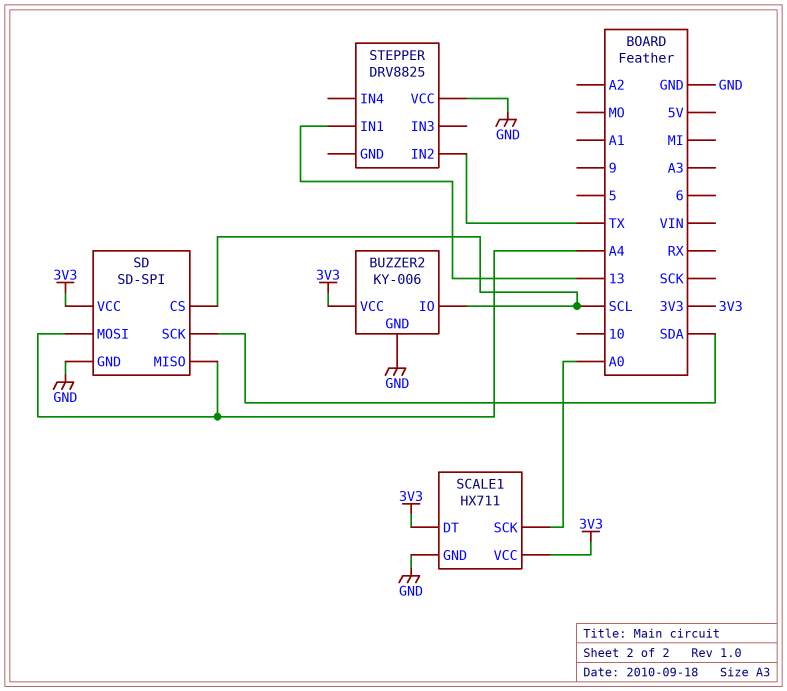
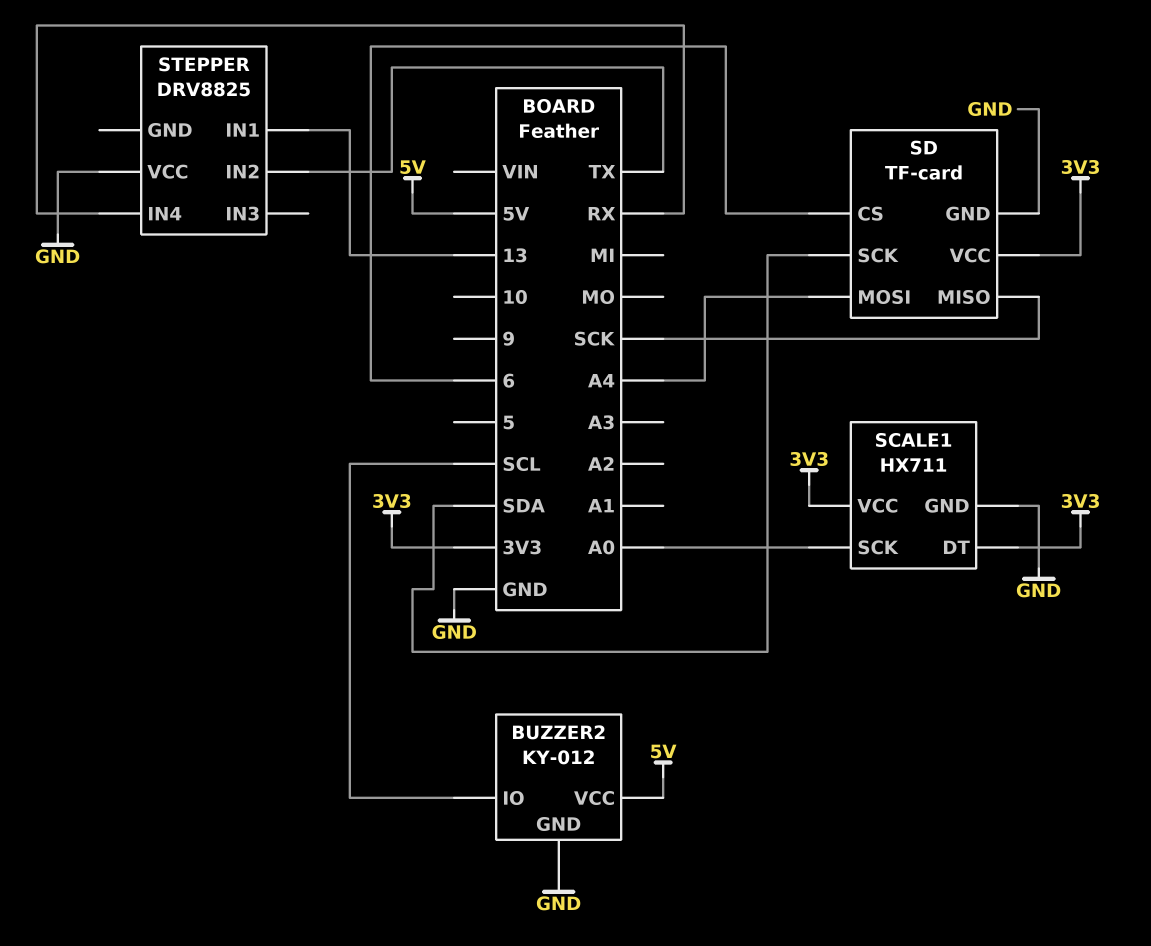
BUZZER2: KY-006 -> KY-012
BUZZER2 pin VCC: 3V3 -> 5V
SD: SD-SPI -> TF-card
SD pin CS: SCL -> 6
SD pin MISO: A4 -> SCK
STEPPER pin IN4: none -> RX

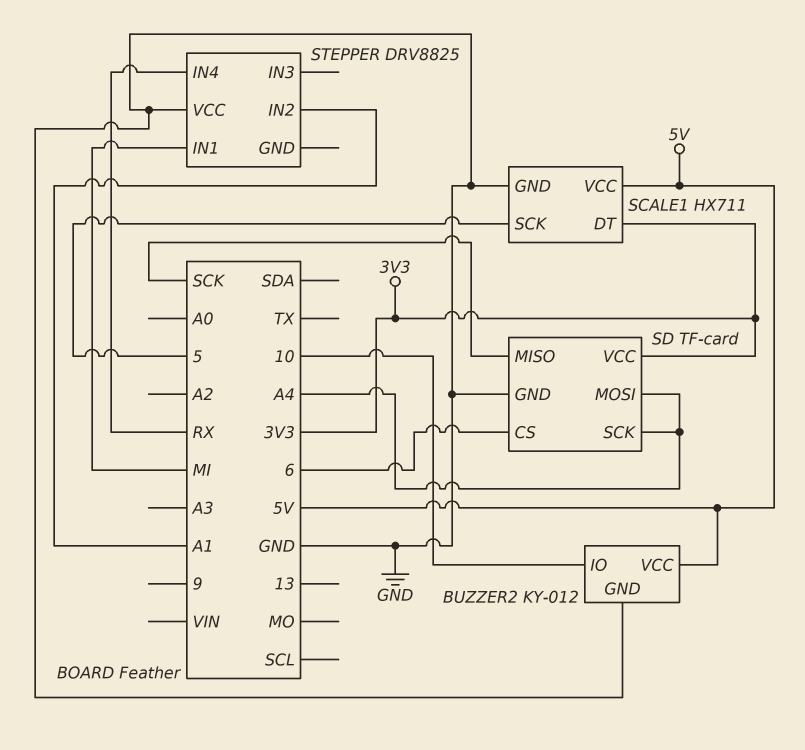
BUZZER2 pin IO: SCL -> 10
SCALE1 pin SCK: A0 -> 5
SCALE1 pin VCC: 3V3 -> 5V
SD pin SCK: SDA -> A4
STEPPER pin IN1: 13 -> MI
STEPPER pin IN2: TX -> A1

